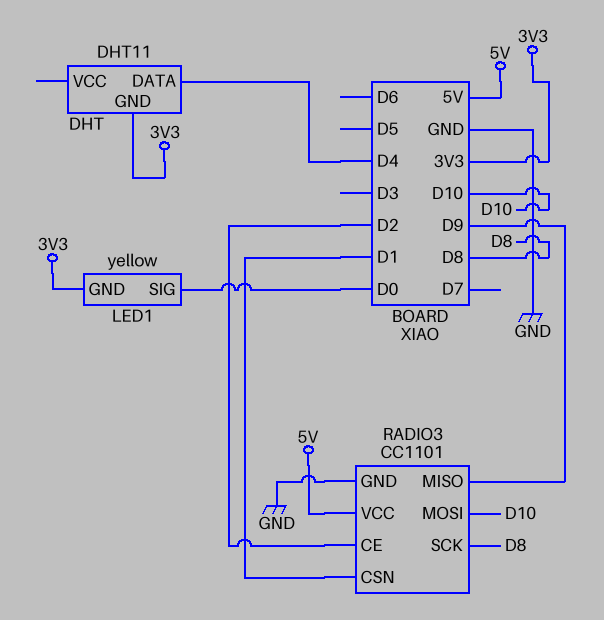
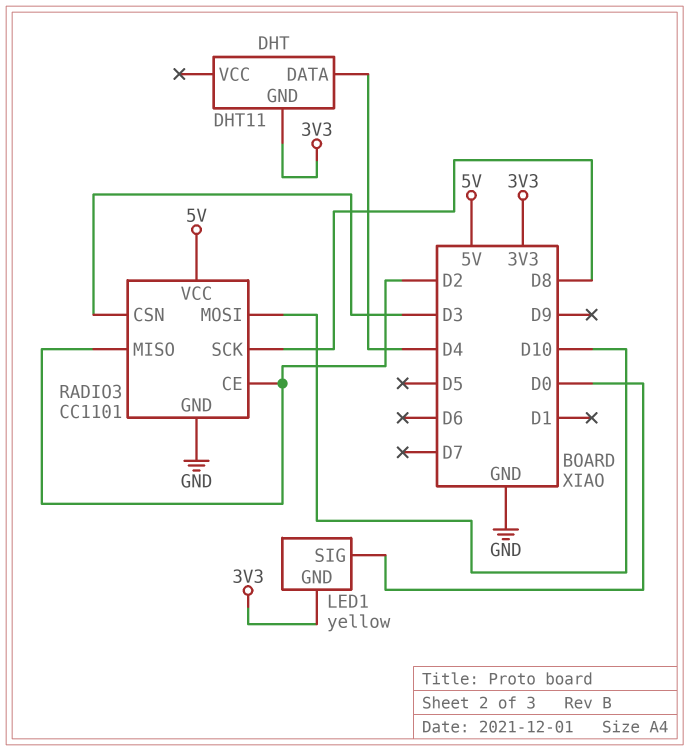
RADIO3 pin CSN: D1 -> D3
RADIO3 pin MISO: D9 -> D2

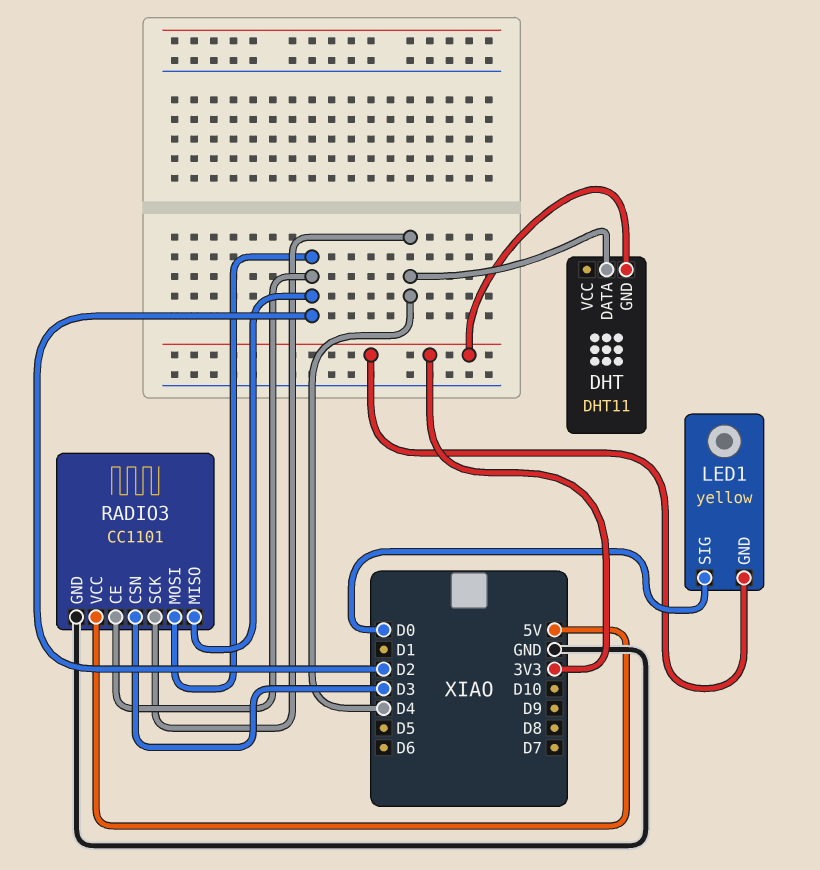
RADIO3 pin MOSI: D10 -> D2
RADIO3 pin SCK: D8 -> D4

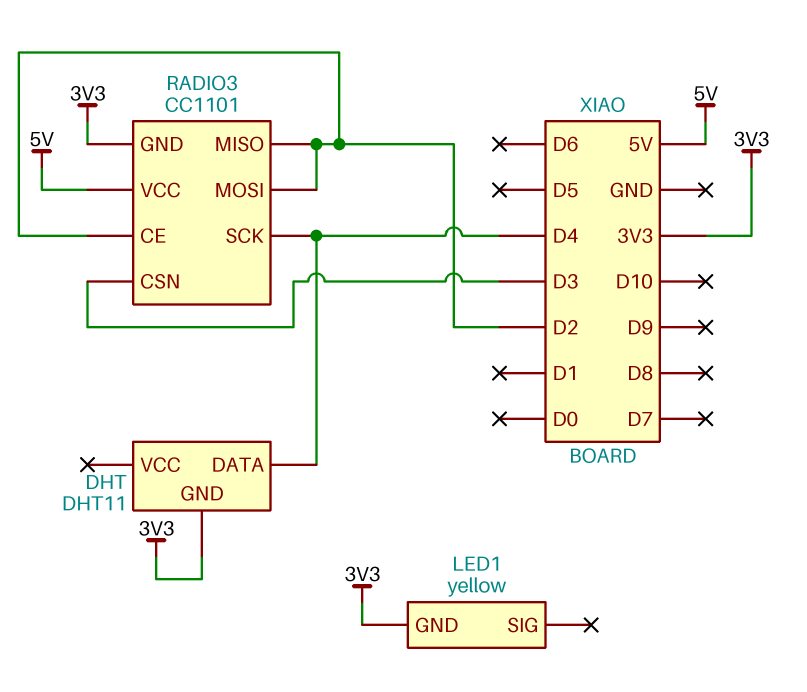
LED1 pin SIG: D0 -> none
RADIO3 pin GND: GND -> 3V3

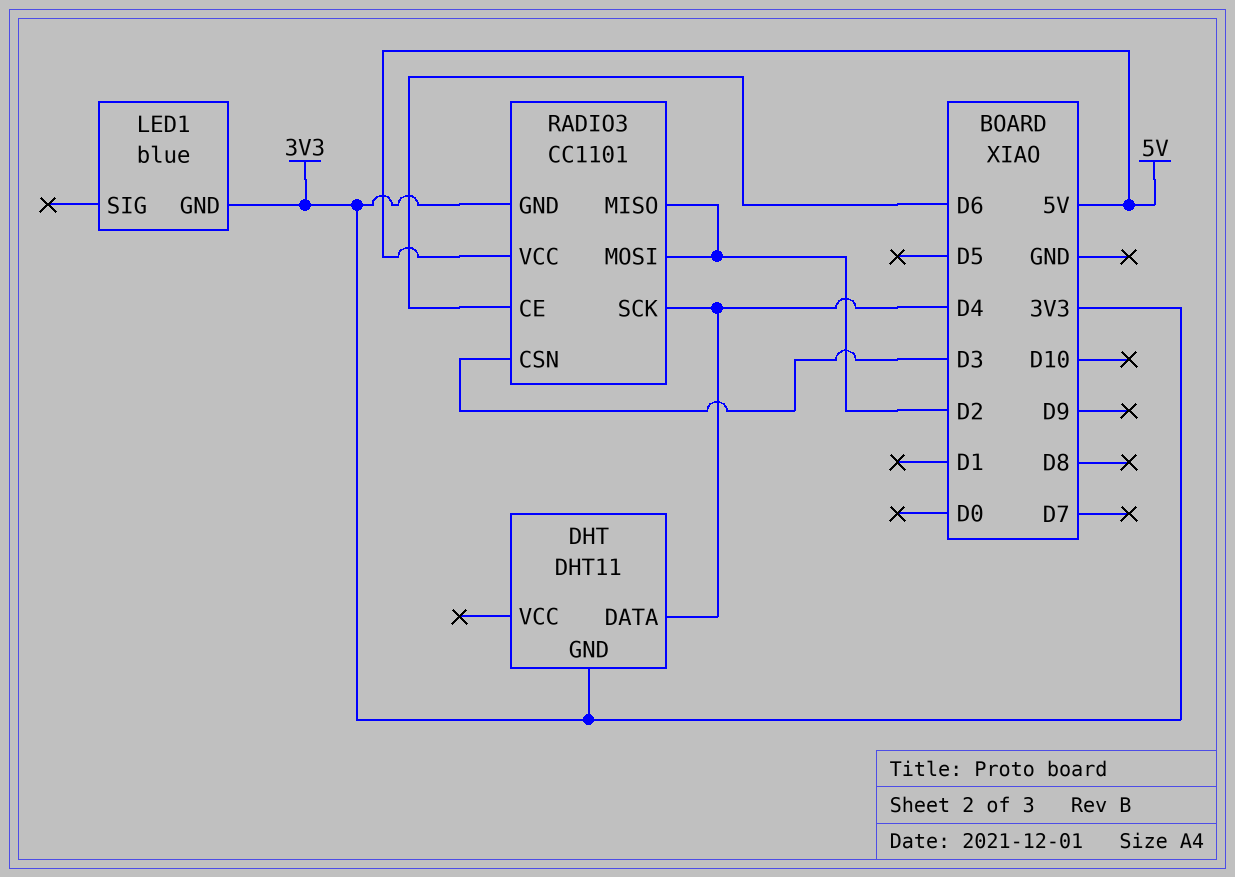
LED1: yellow -> blue
RADIO3 pin CE: D2 -> D6

